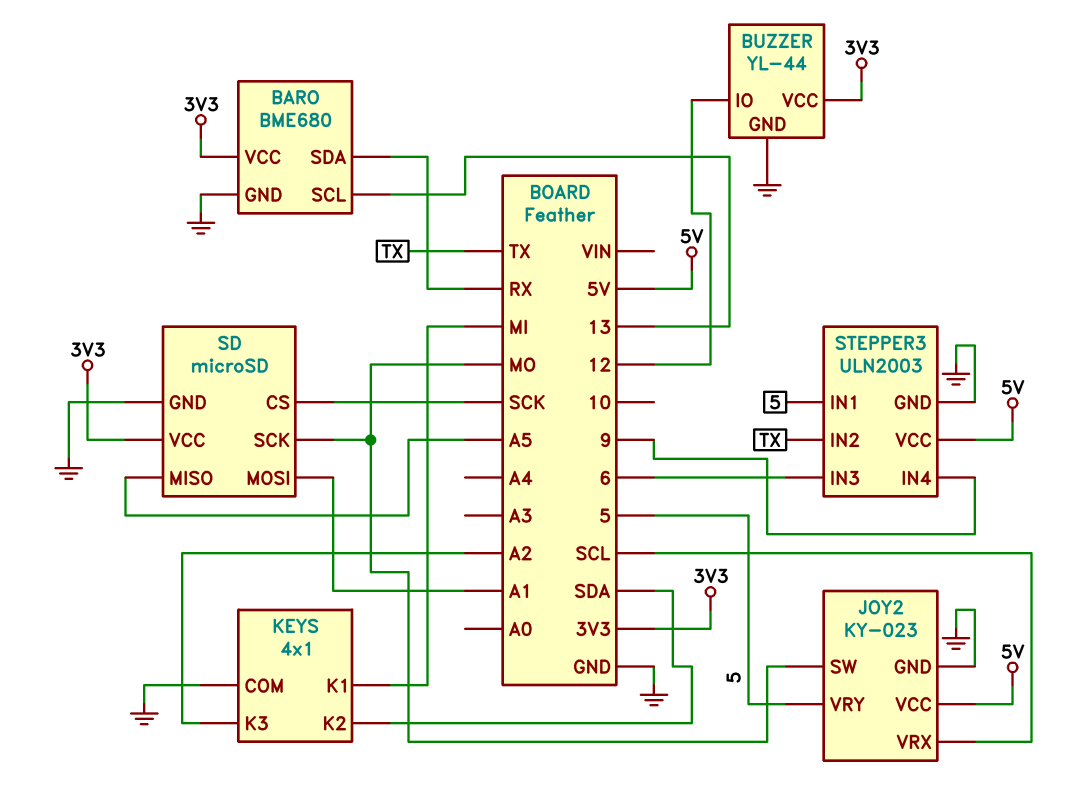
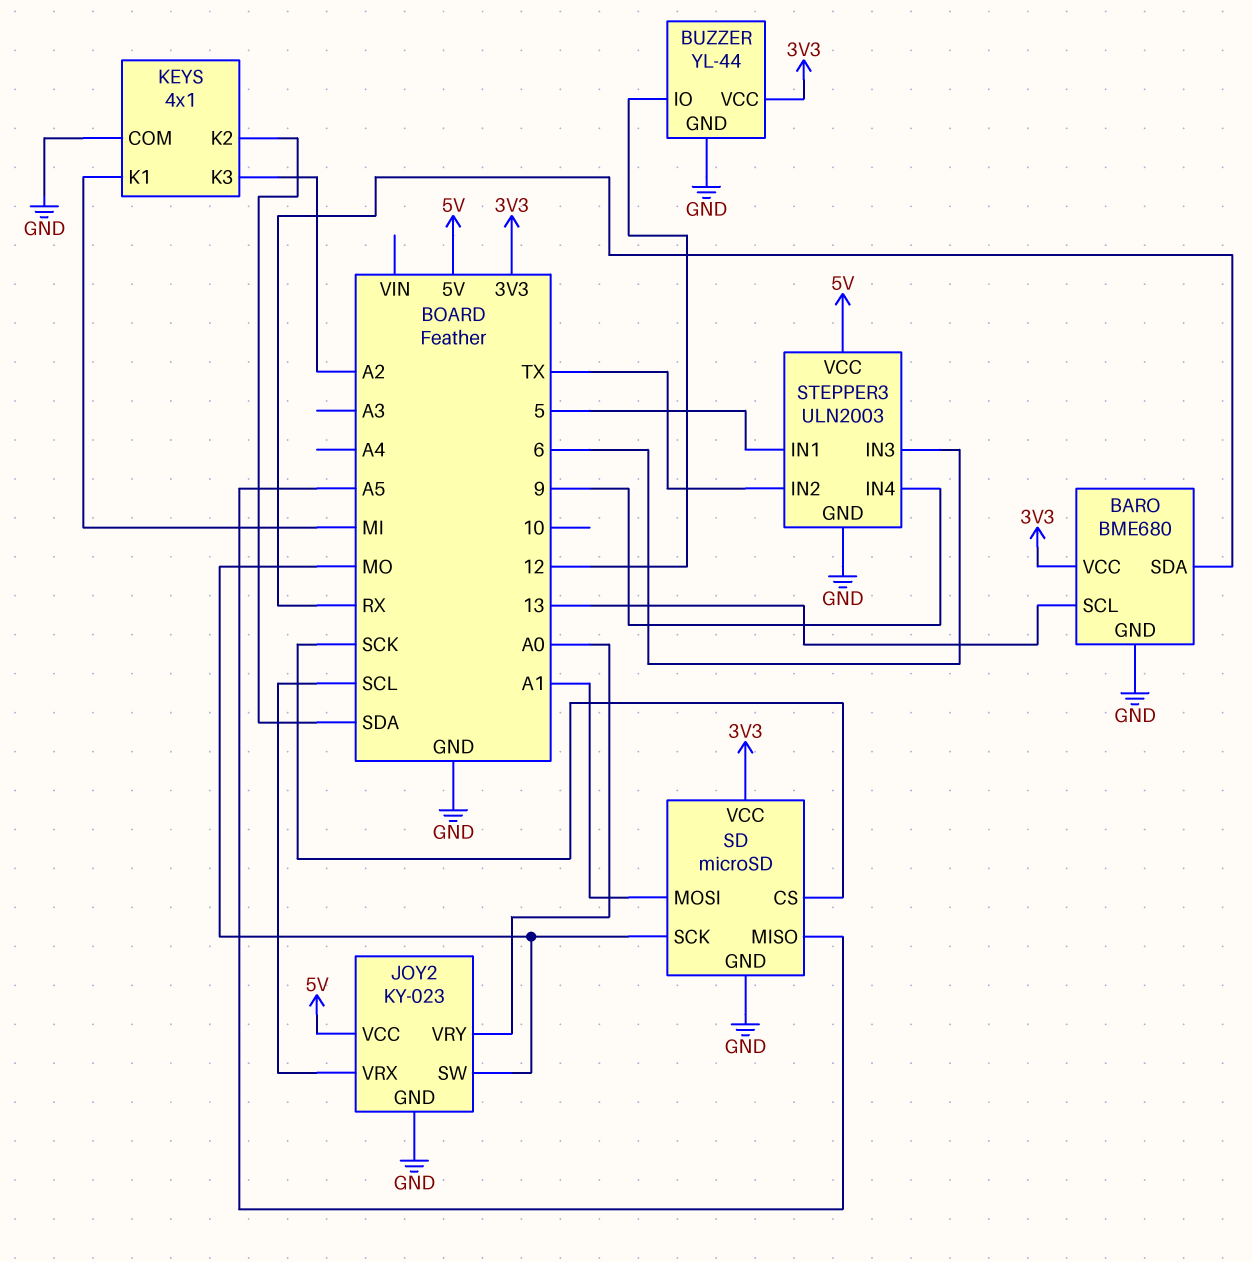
JOY2 pin VRY: 5 -> A0

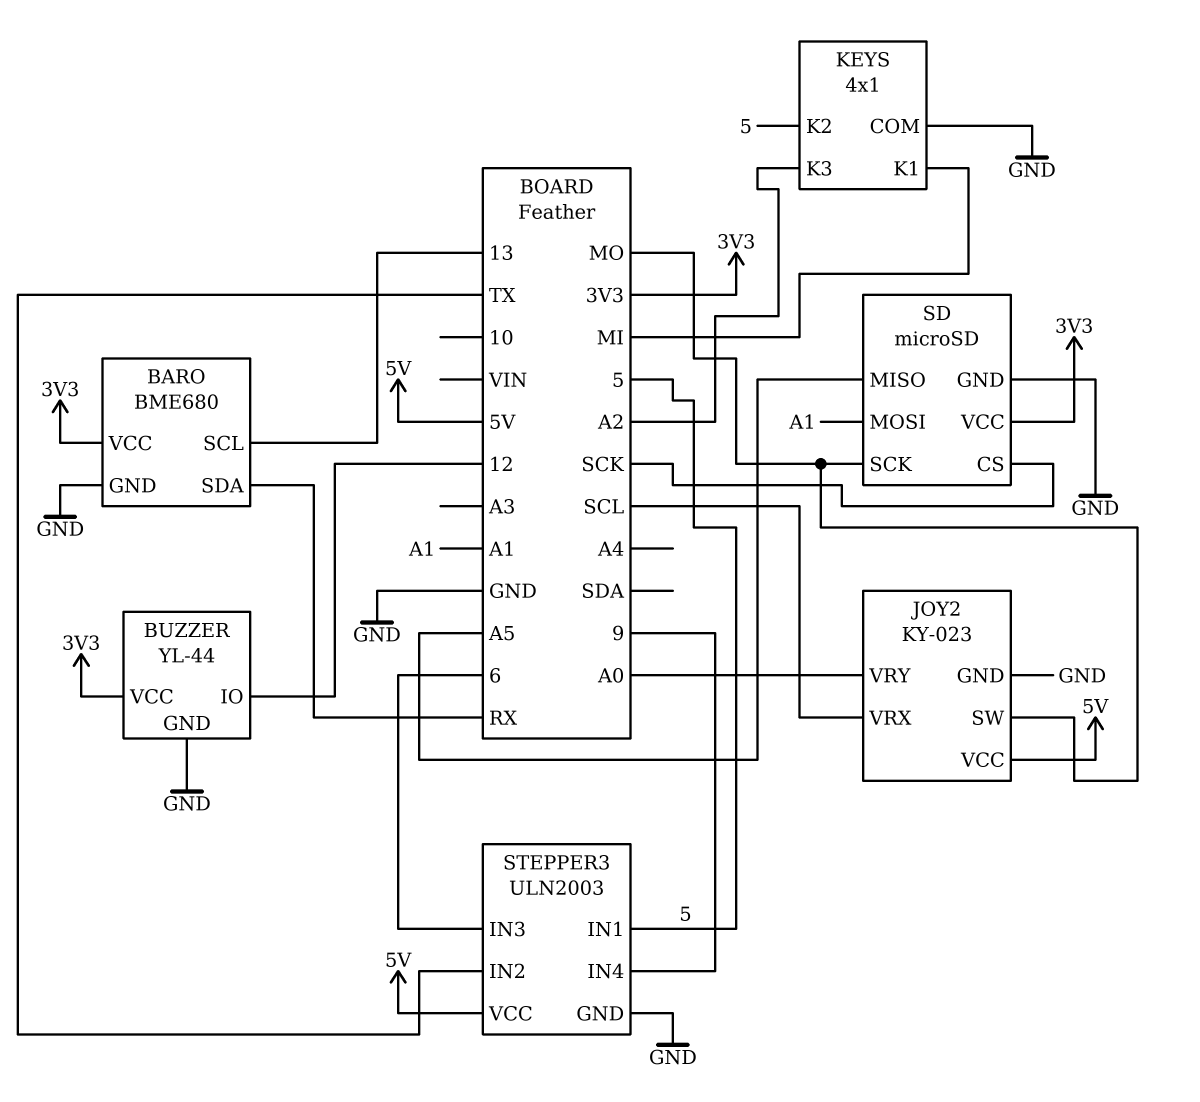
KEYS pin K2: SDA -> 5

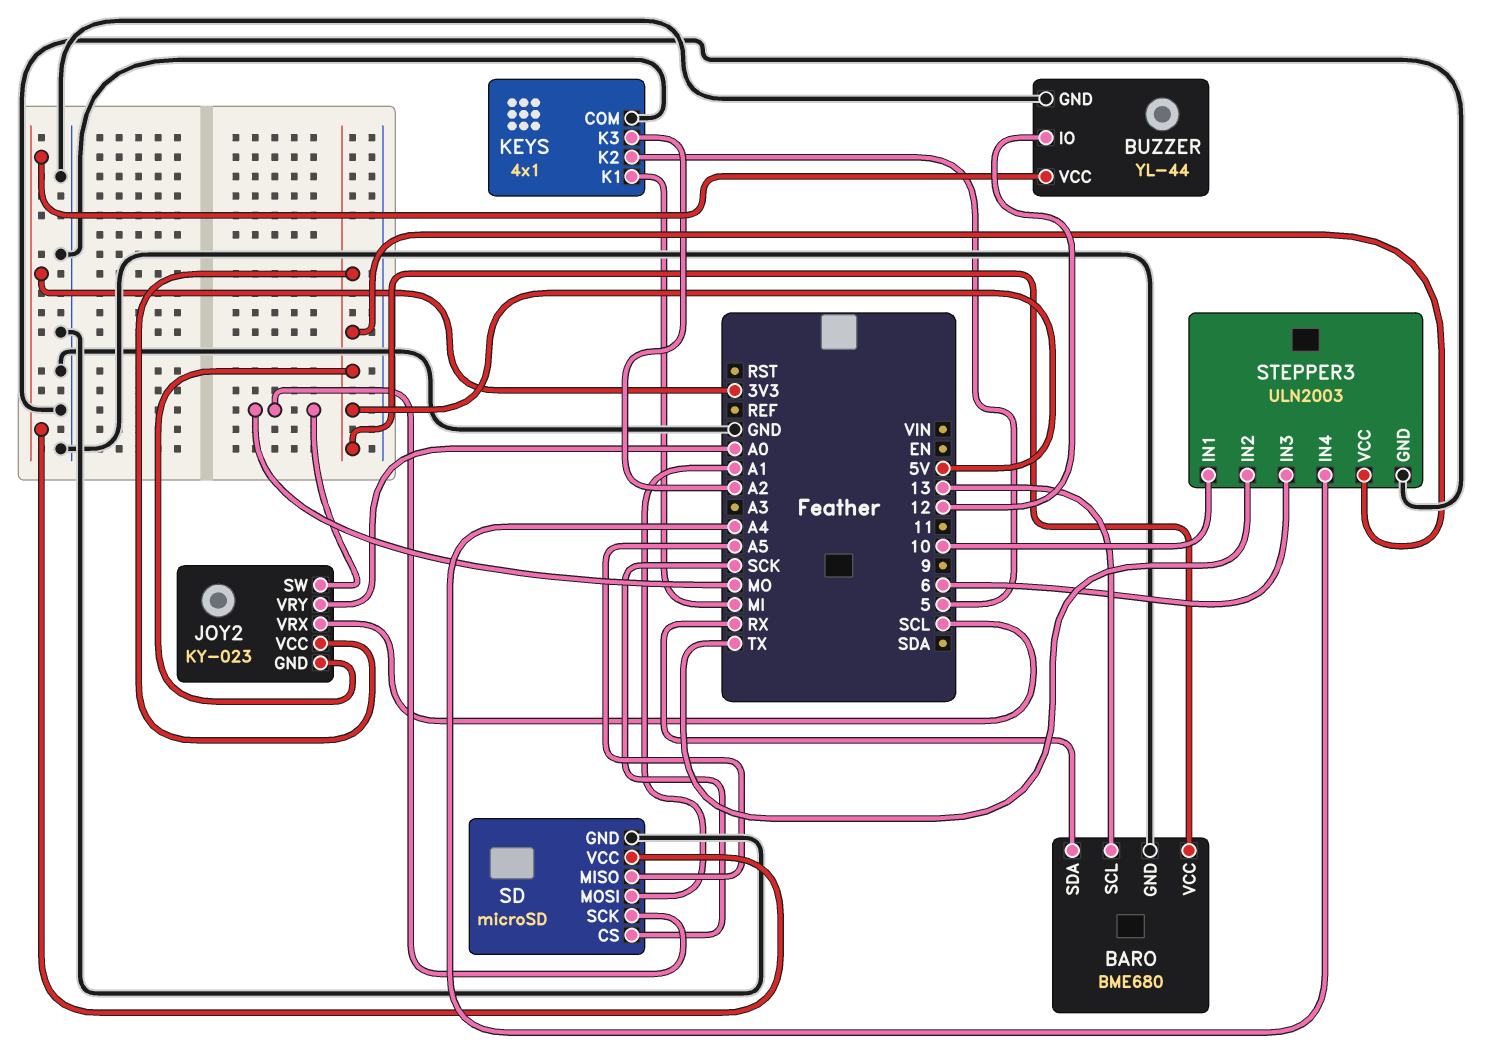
BARO pin VCC: 3V3 -> 5V
JOY2 pin GND: GND -> 5V
STEPPER3 pin IN1: 5 -> 10
STEPPER3 pin IN4: 9 -> A4

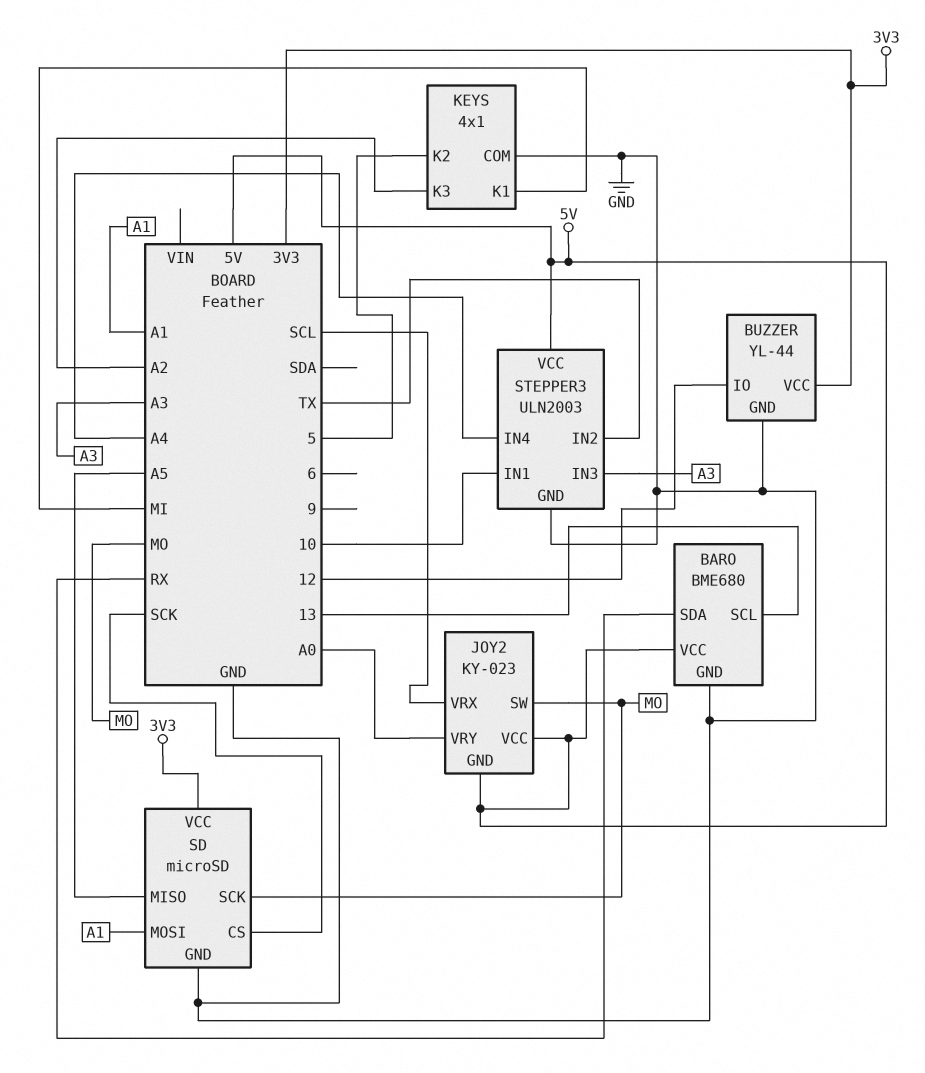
STEPPER3 pin IN3: 6 -> A3

